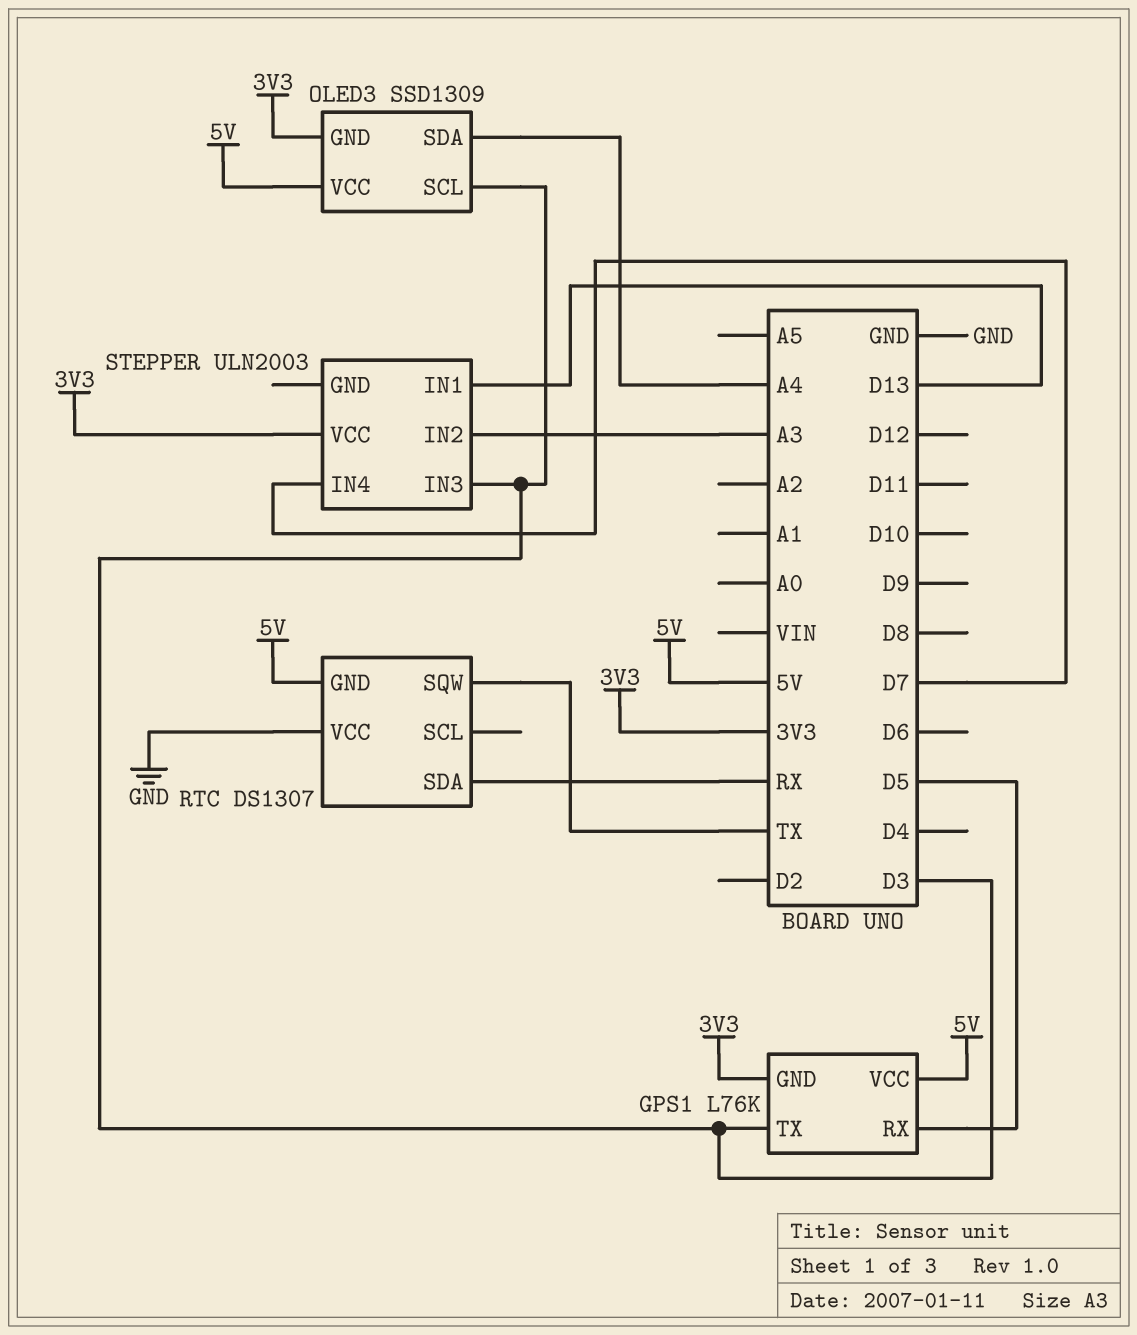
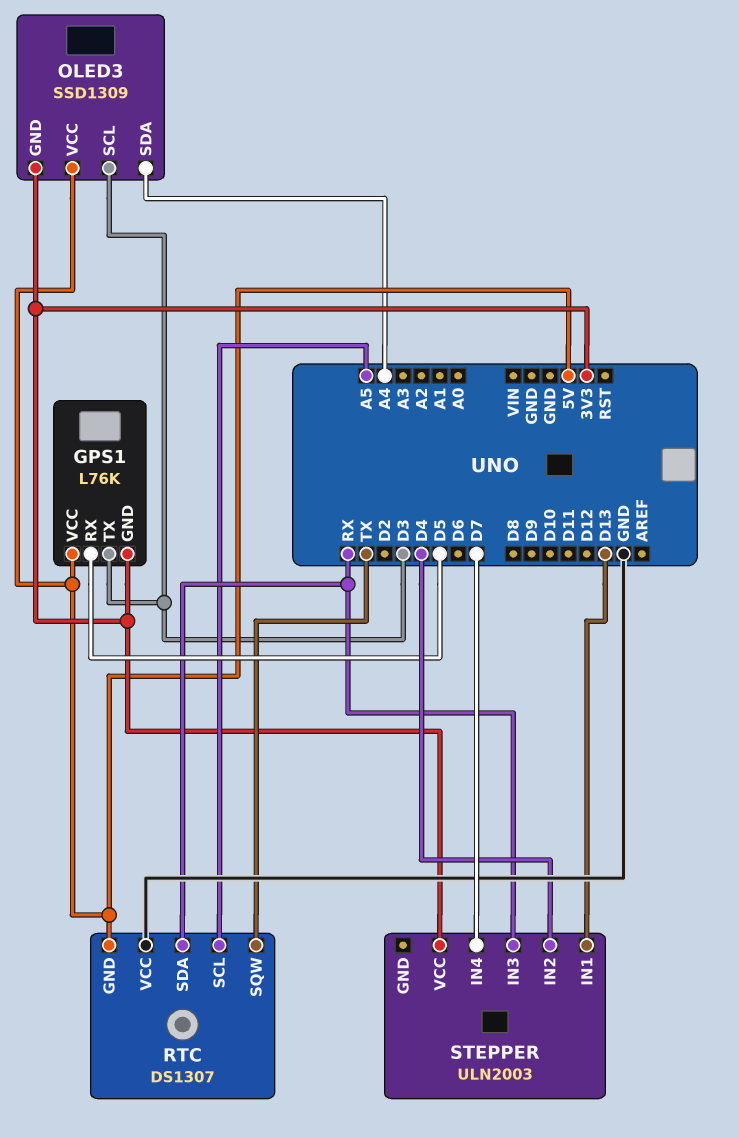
RTC pin SCL: none -> A5
STEPPER pin IN2: A3 -> D4
STEPPER pin IN3: D3 -> RX

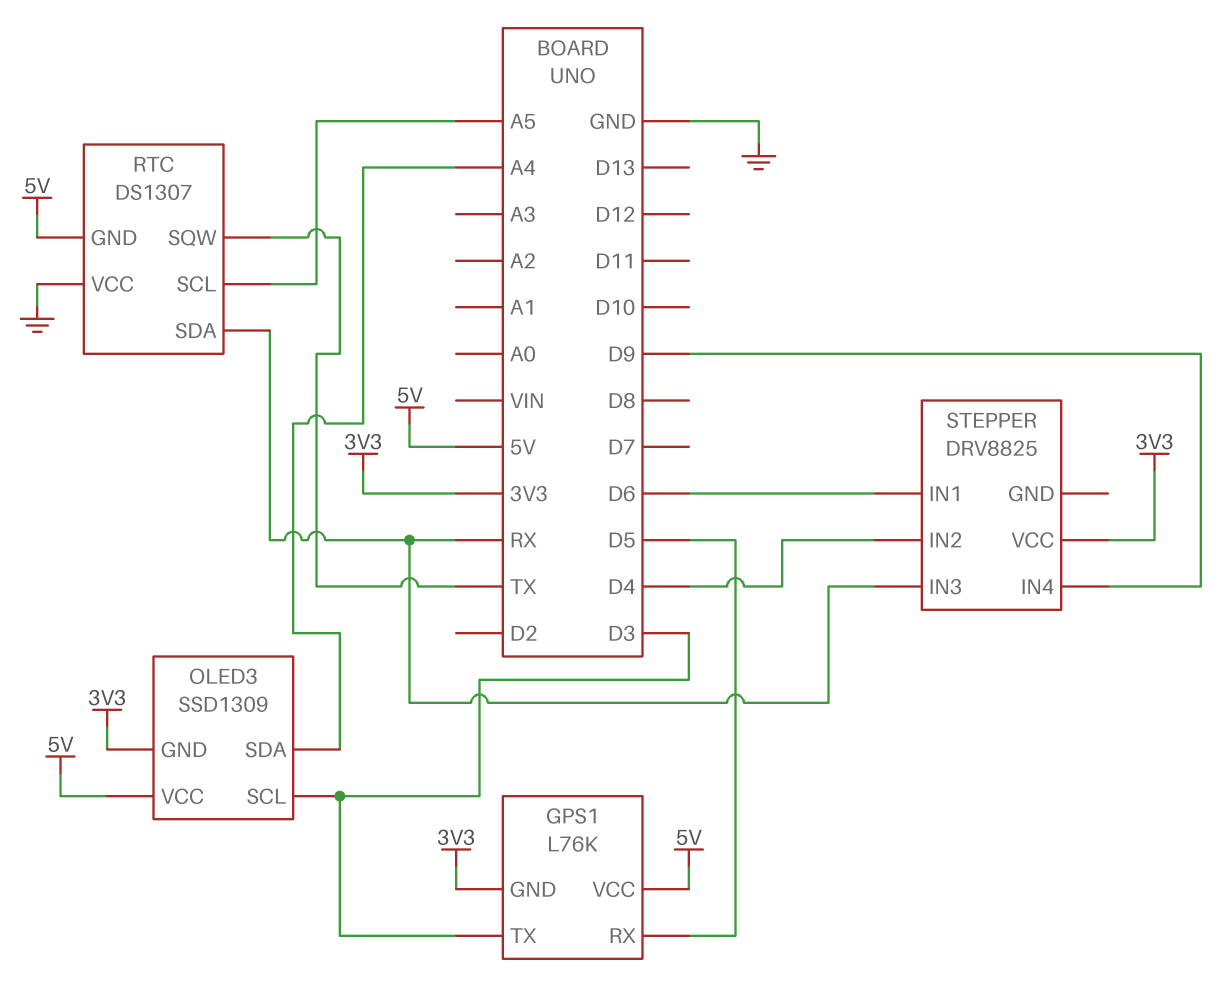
STEPPER: ULN2003 -> DRV8825
STEPPER pin IN1: D13 -> D6
STEPPER pin IN4: D7 -> D9

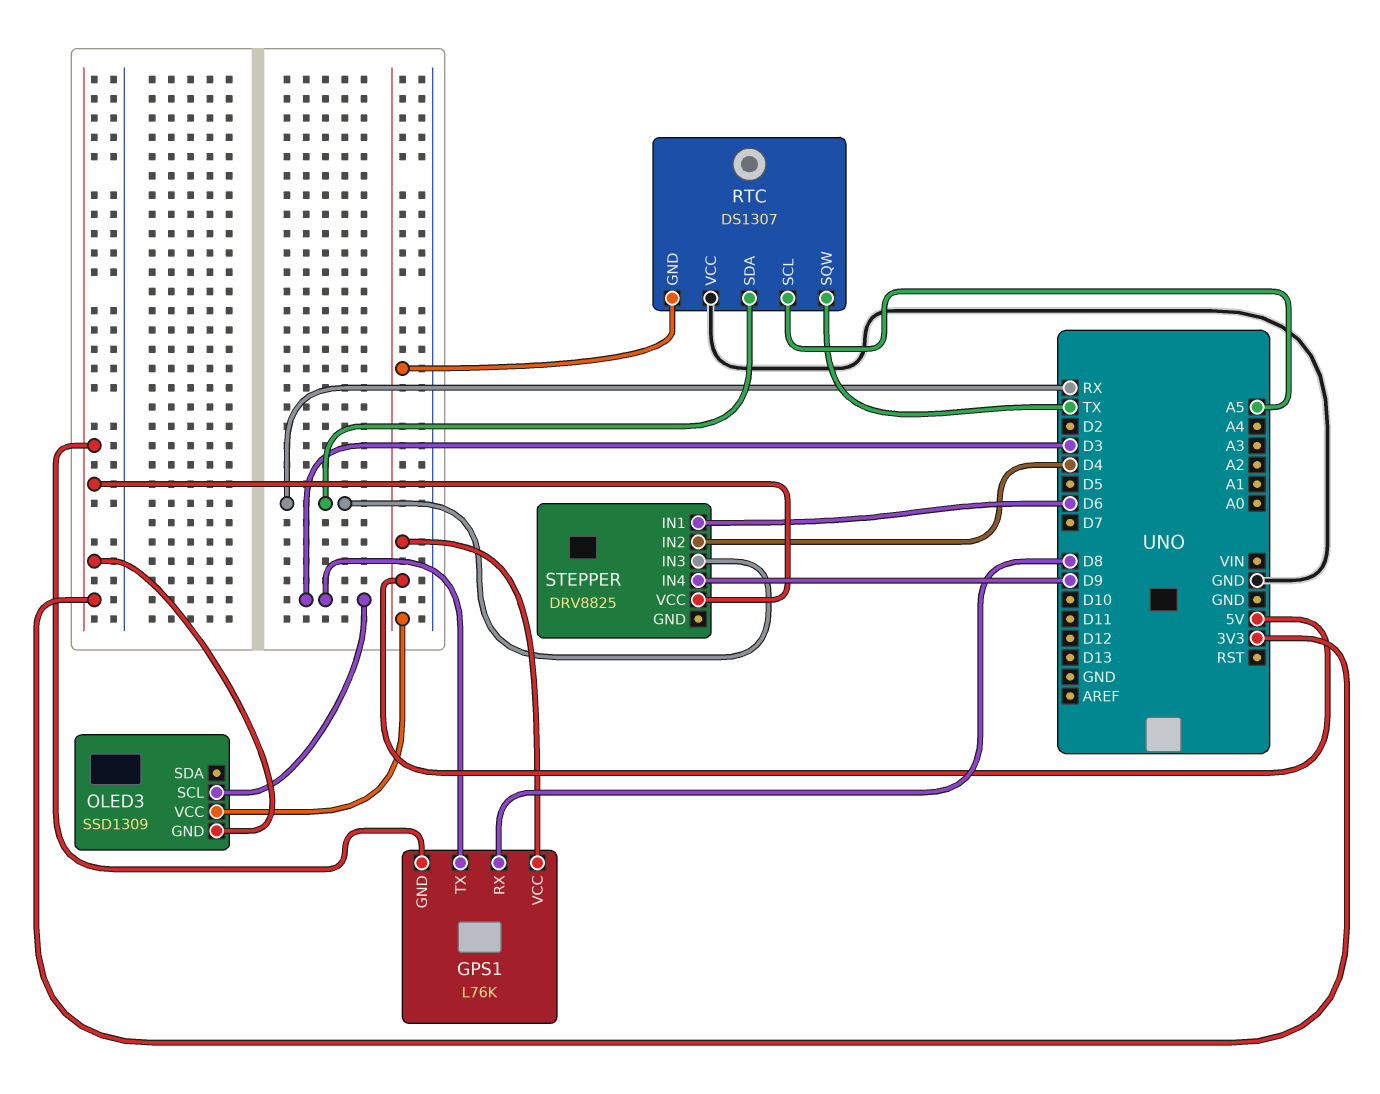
GPS1 pin RX: D5 -> D8
OLED3 pin SDA: A4 -> none

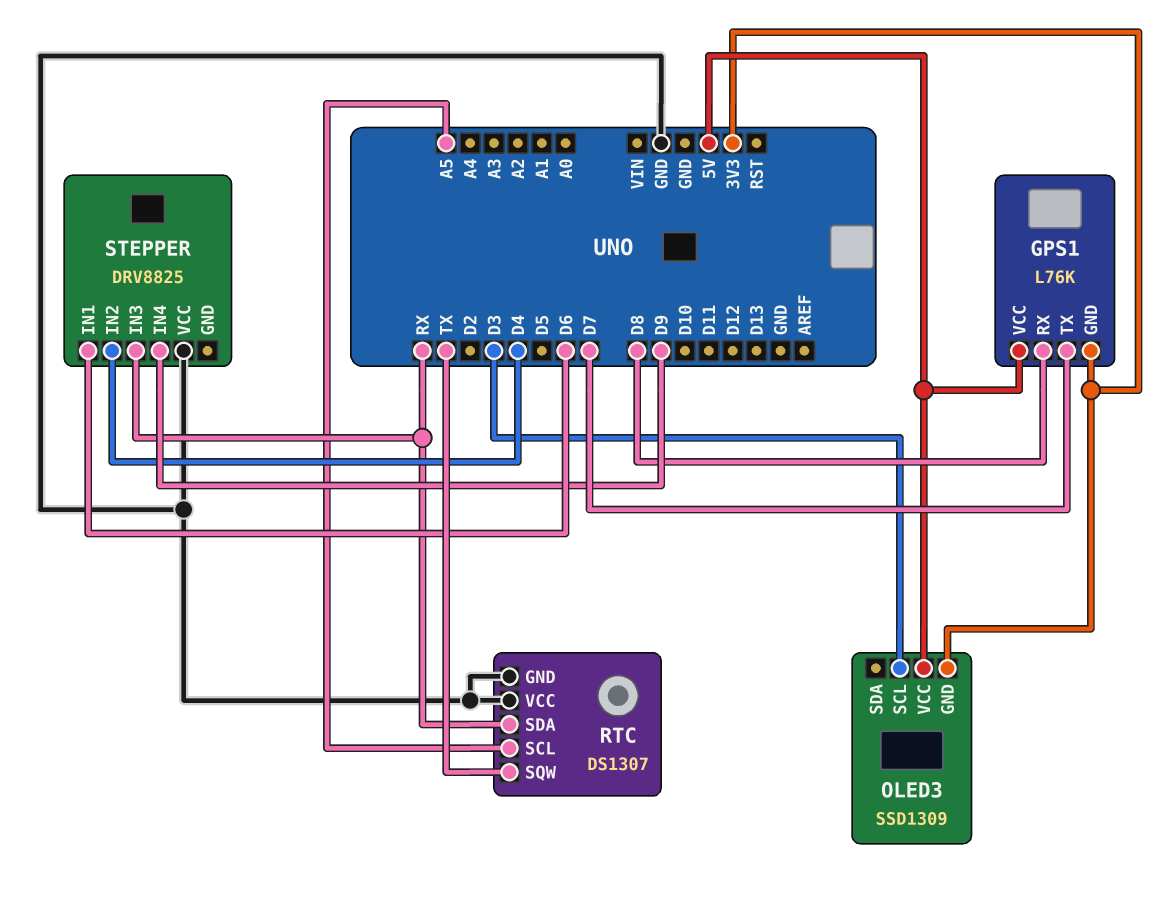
GPS1 pin TX: D3 -> D7
RTC pin GND: 5V -> GND
STEPPER pin VCC: 3V3 -> GND

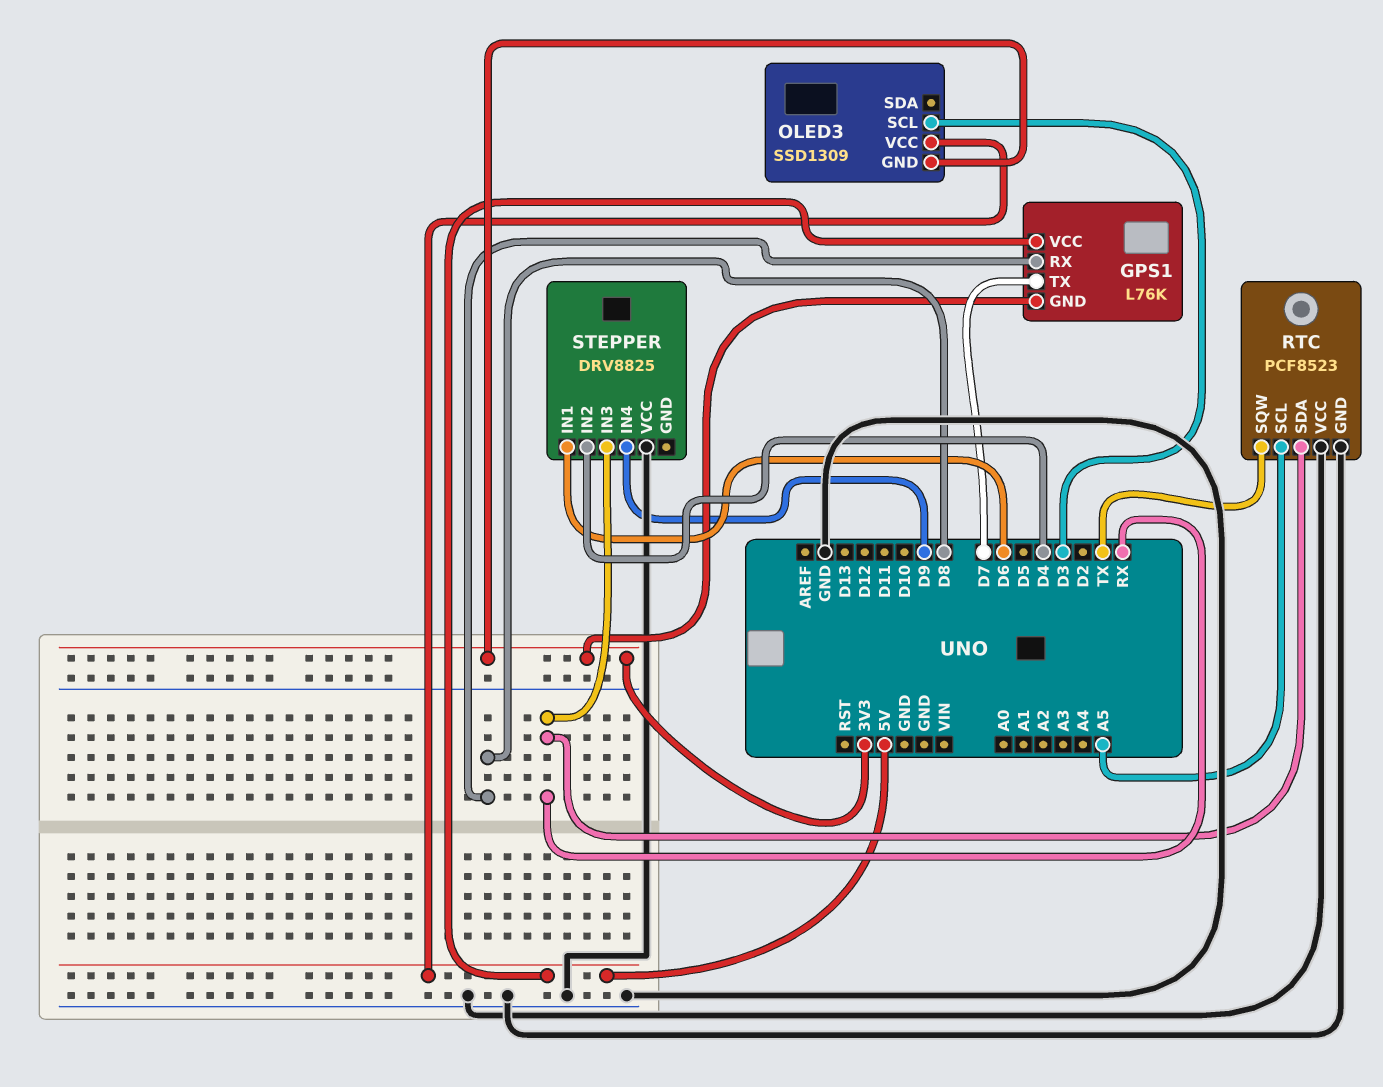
RTC: DS1307 -> PCF8523

